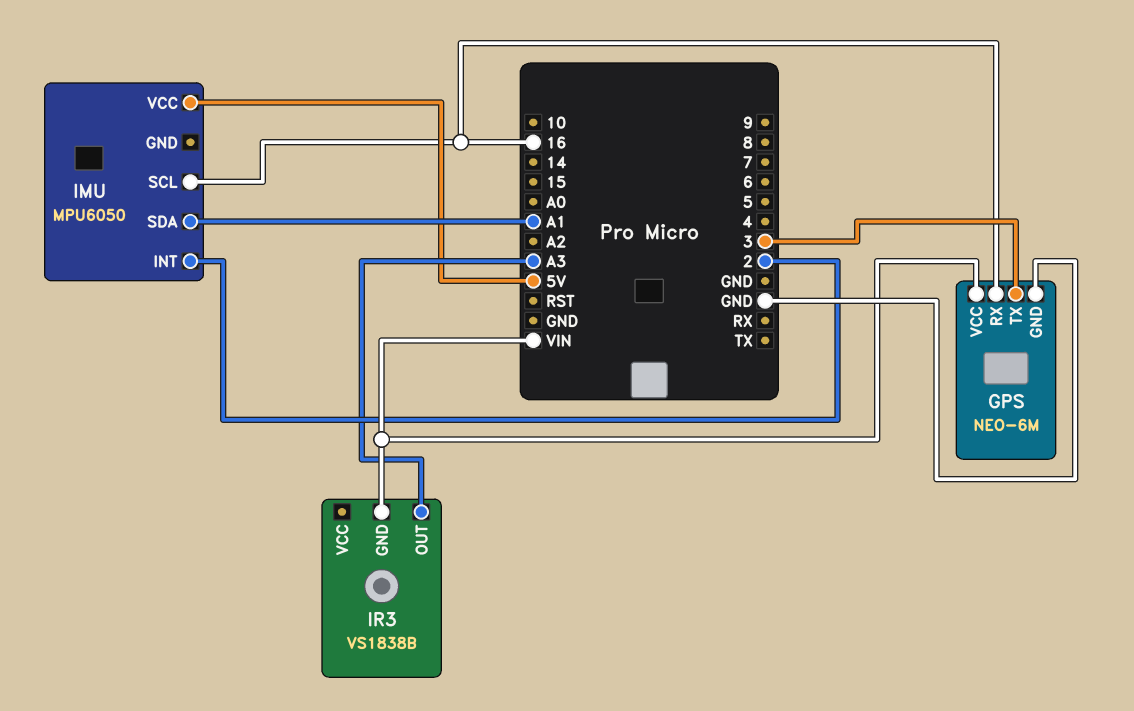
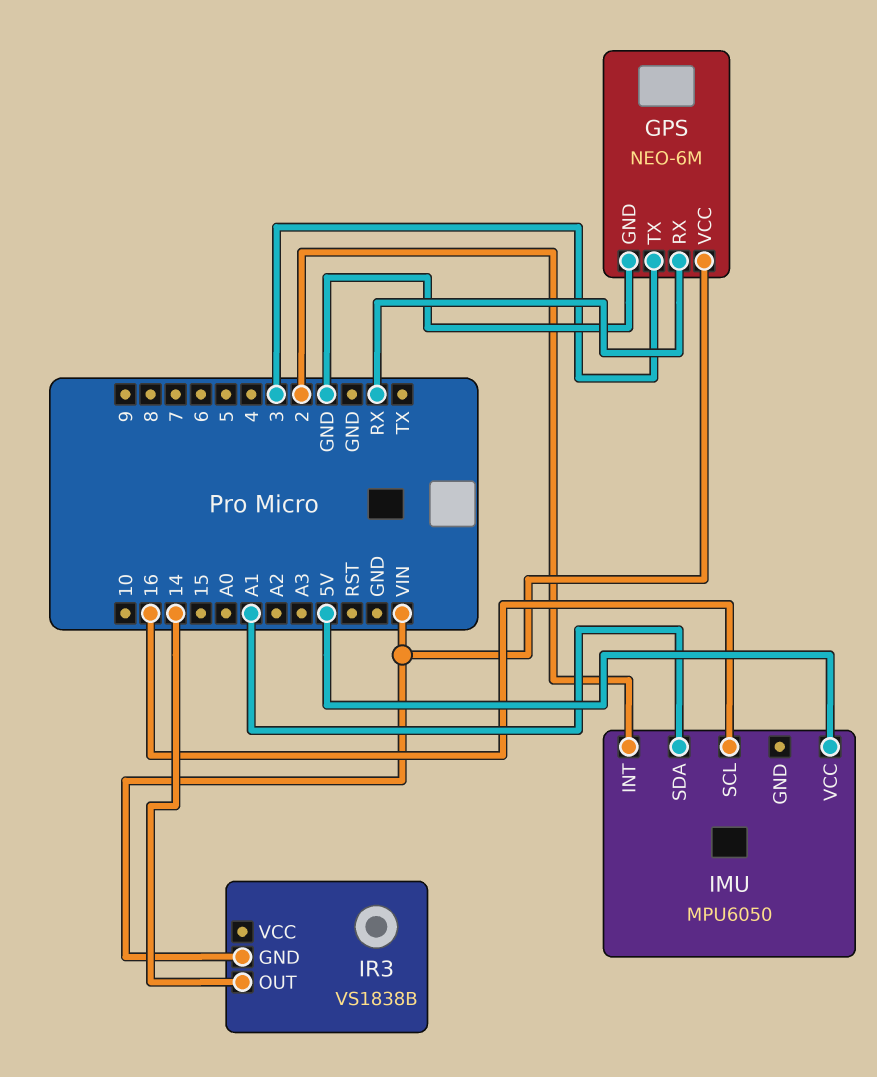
GPS pin RX: 16 -> RX
IR3 pin OUT: A3 -> 14

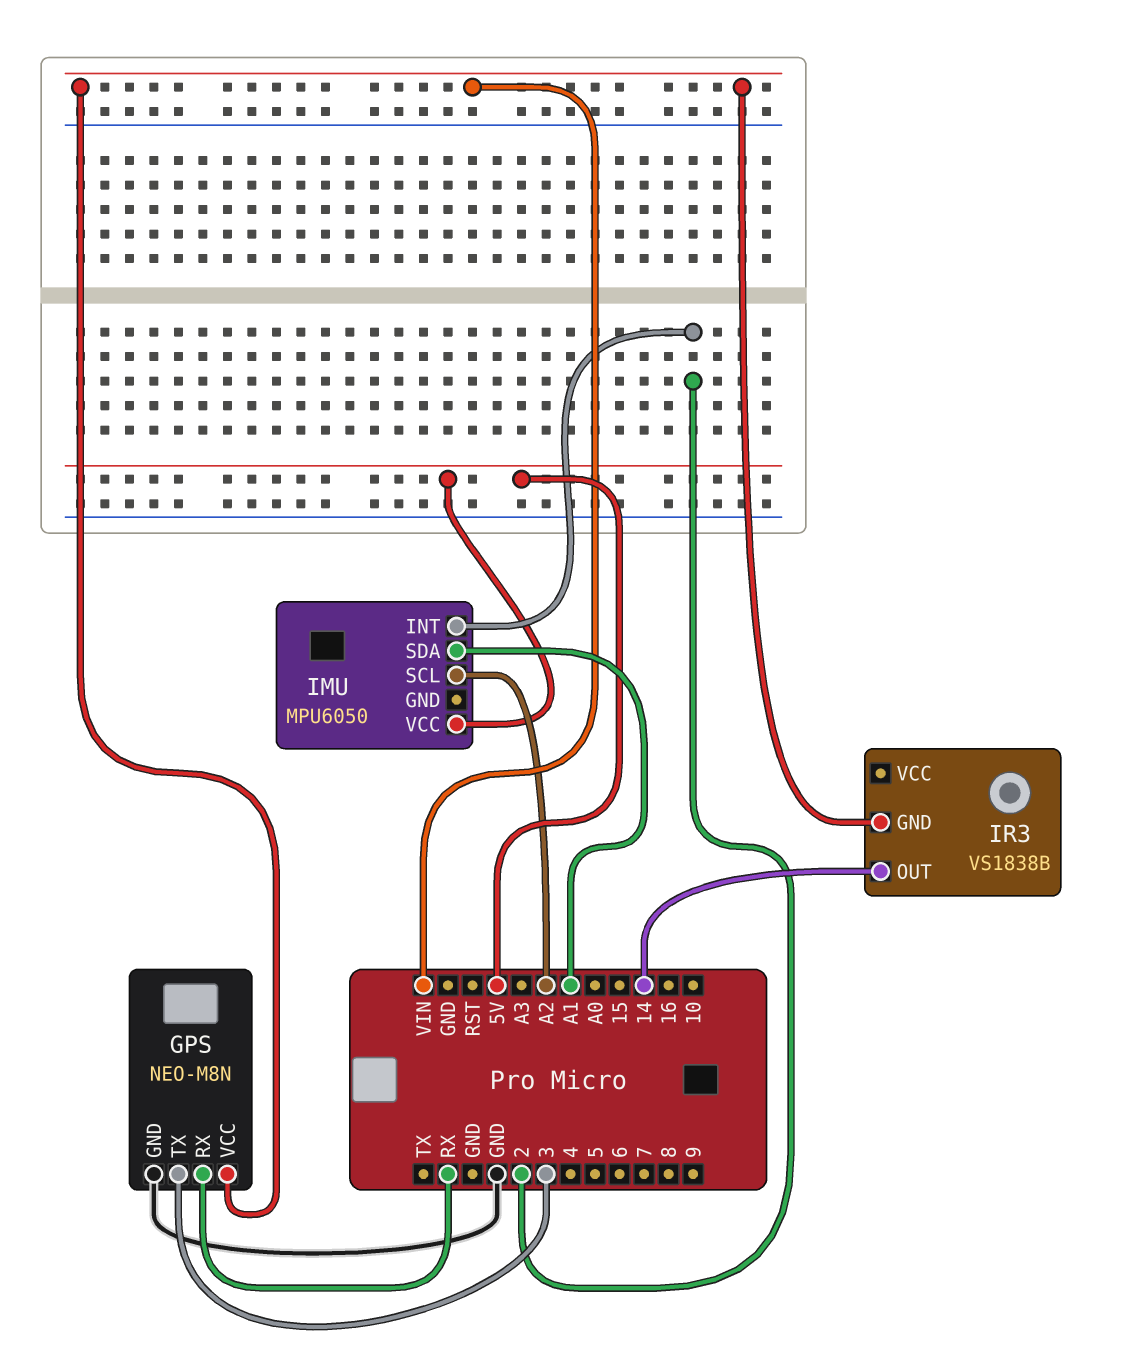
GPS: NEO-6M -> NEO-M8N
IMU pin SCL: 16 -> A2

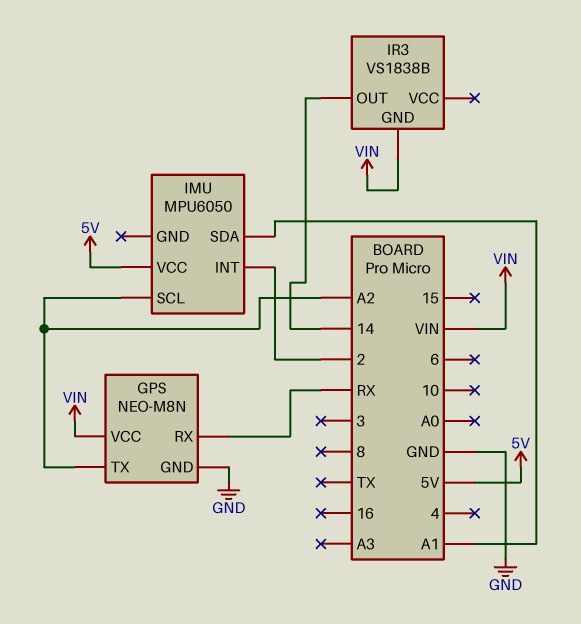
GPS pin TX: 3 -> A2

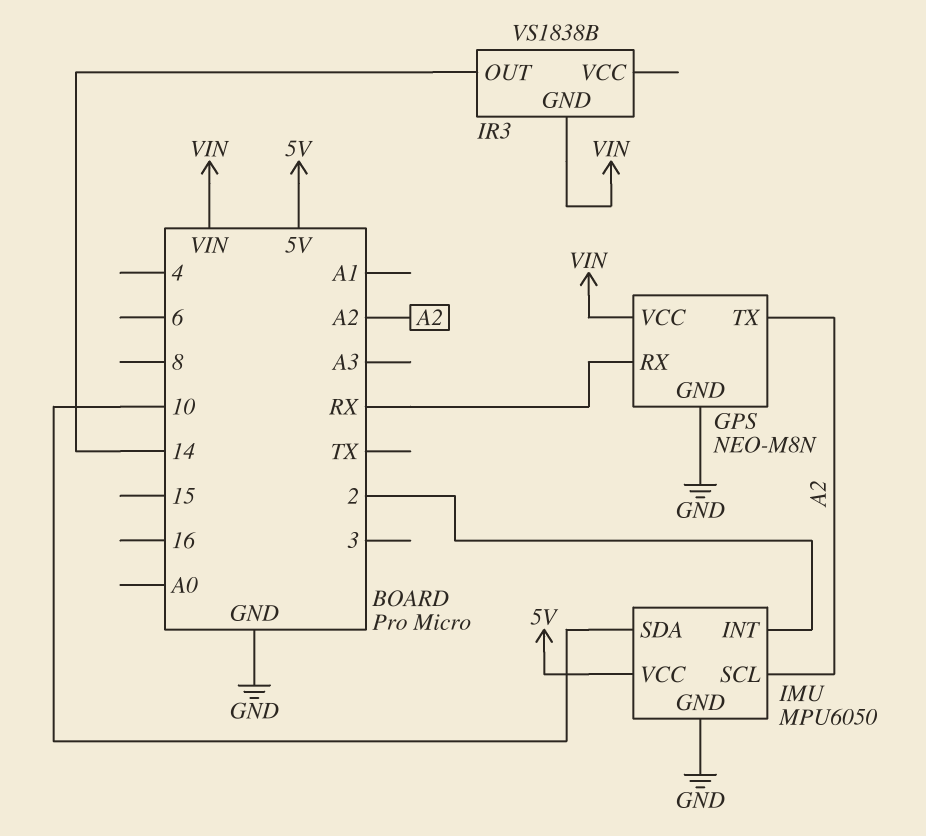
IMU pin GND: none -> GND
IMU pin SDA: A1 -> 10

